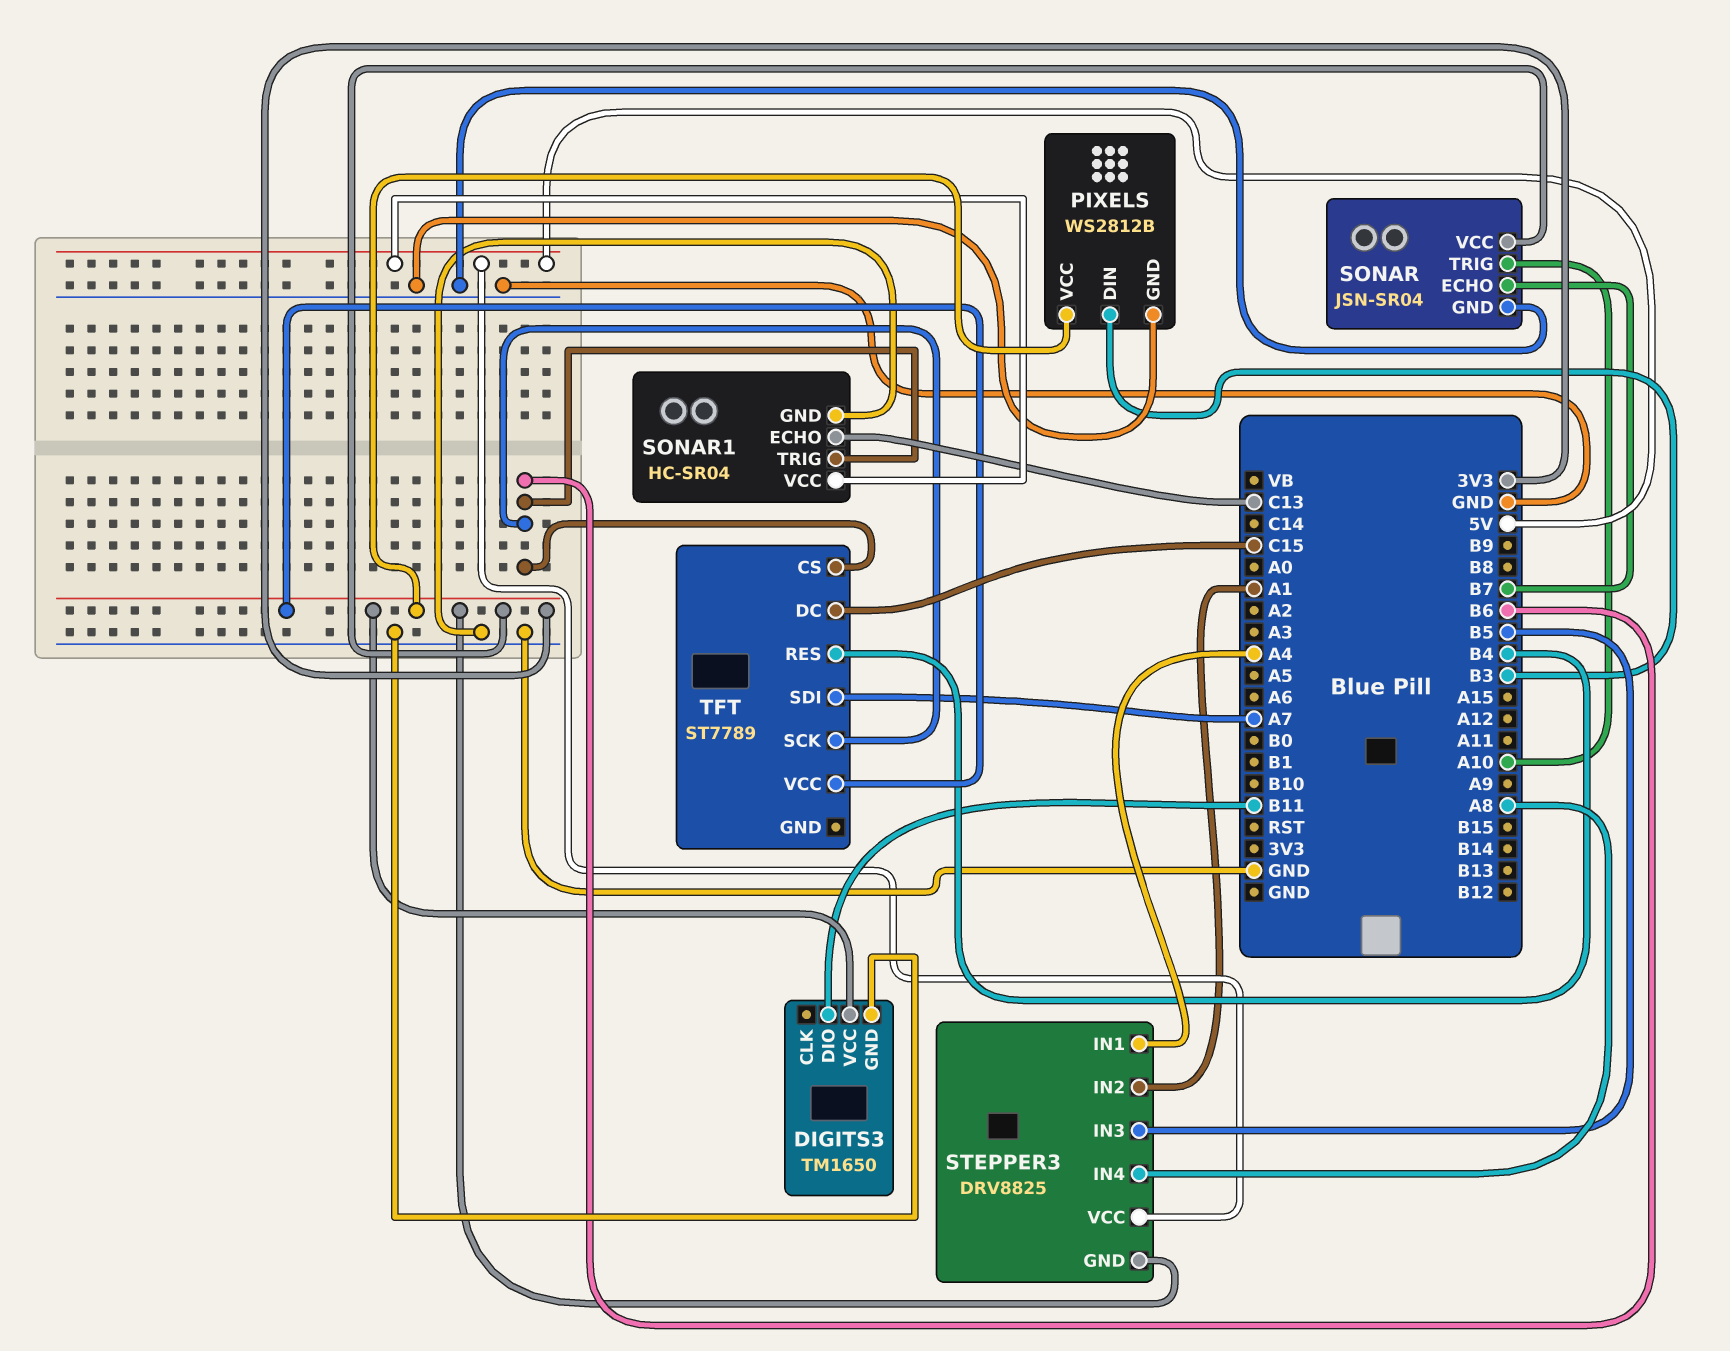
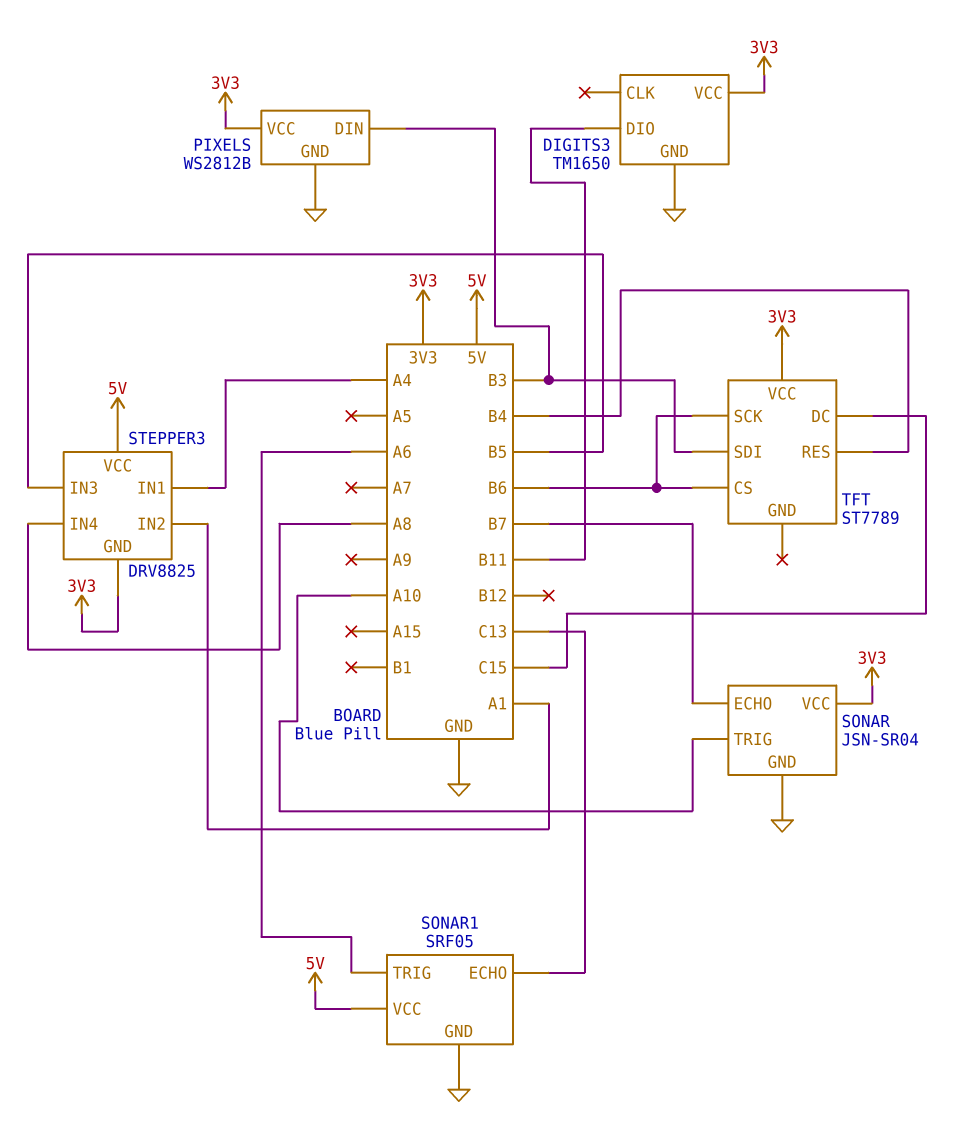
SONAR1: HC-SR04 -> SRF05
SONAR1 pin TRIG: B6 -> A6
TFT pin SDI: A7 -> B3

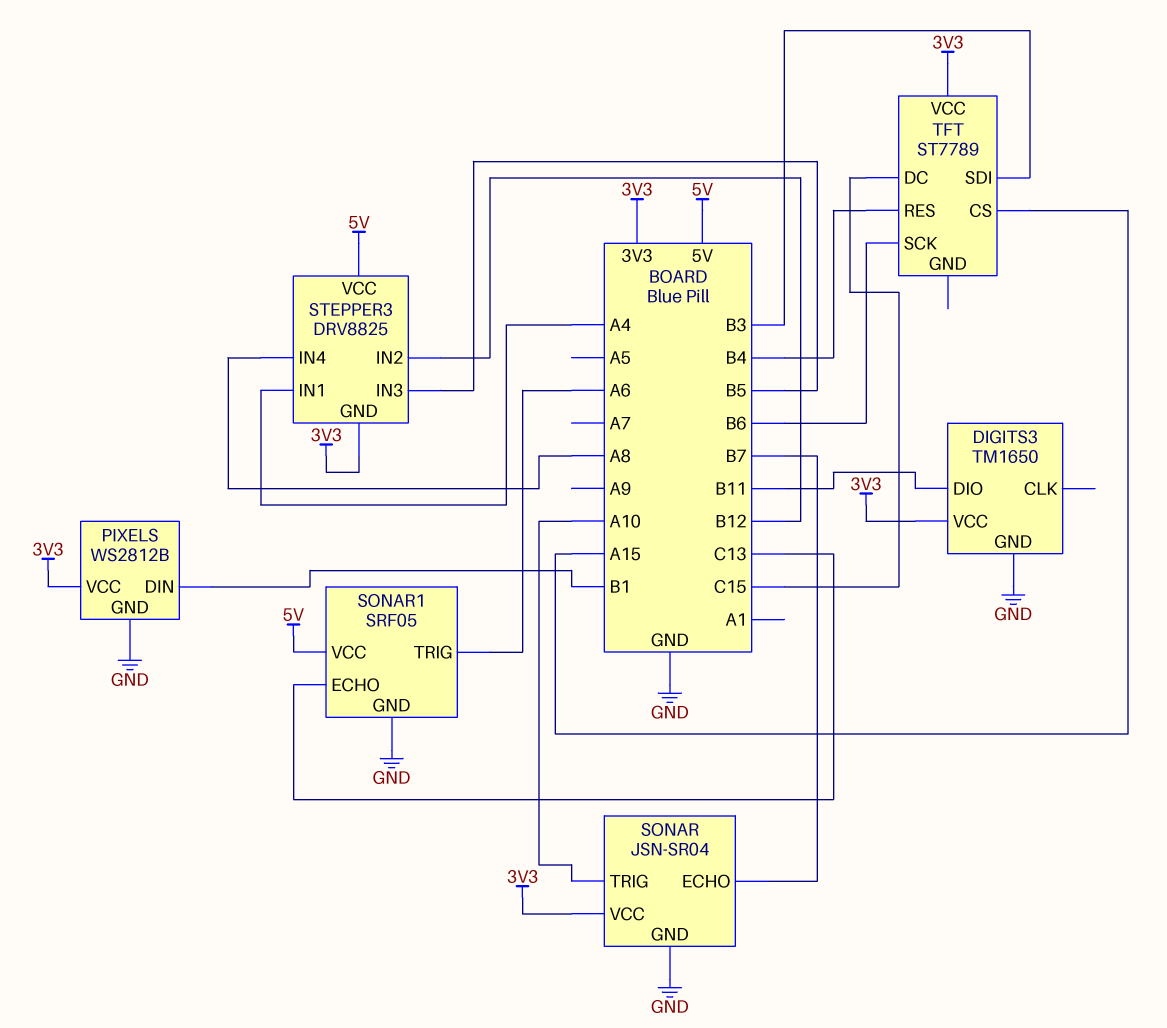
PIXELS pin DIN: B3 -> B1
STEPPER3 pin IN2: A1 -> B12
TFT pin CS: B6 -> A15

